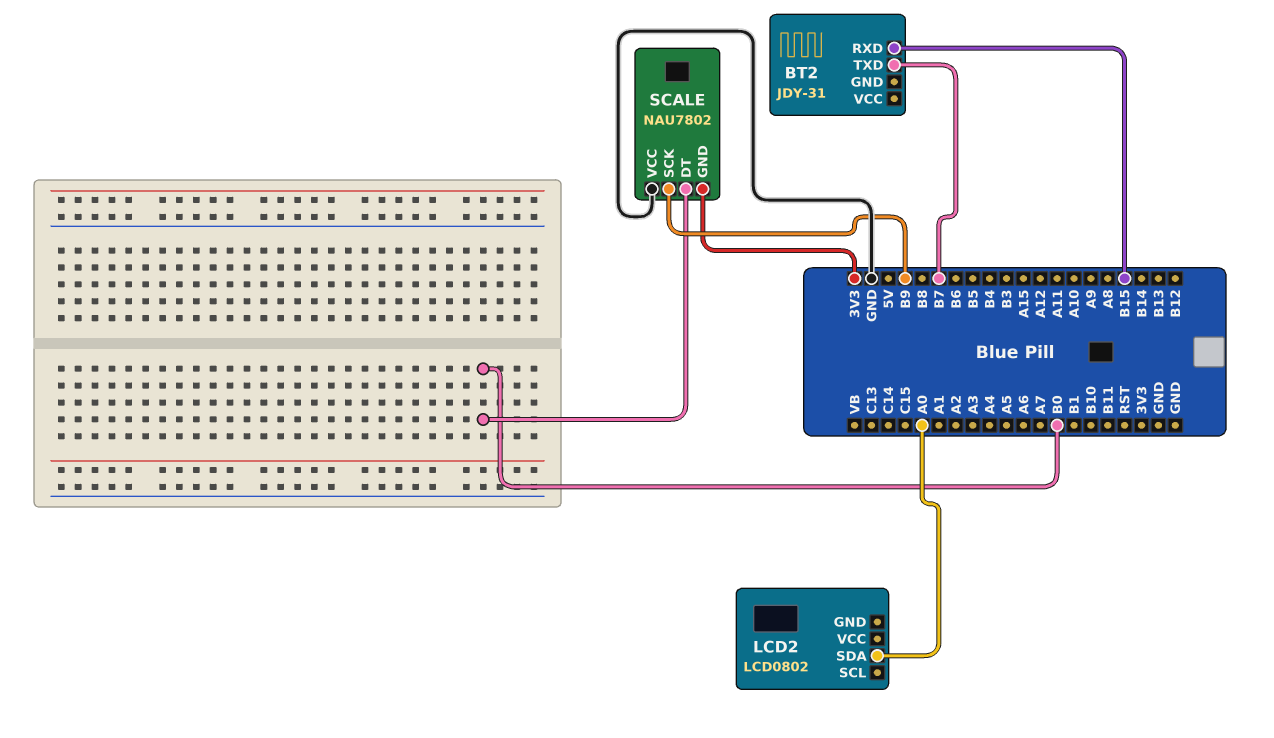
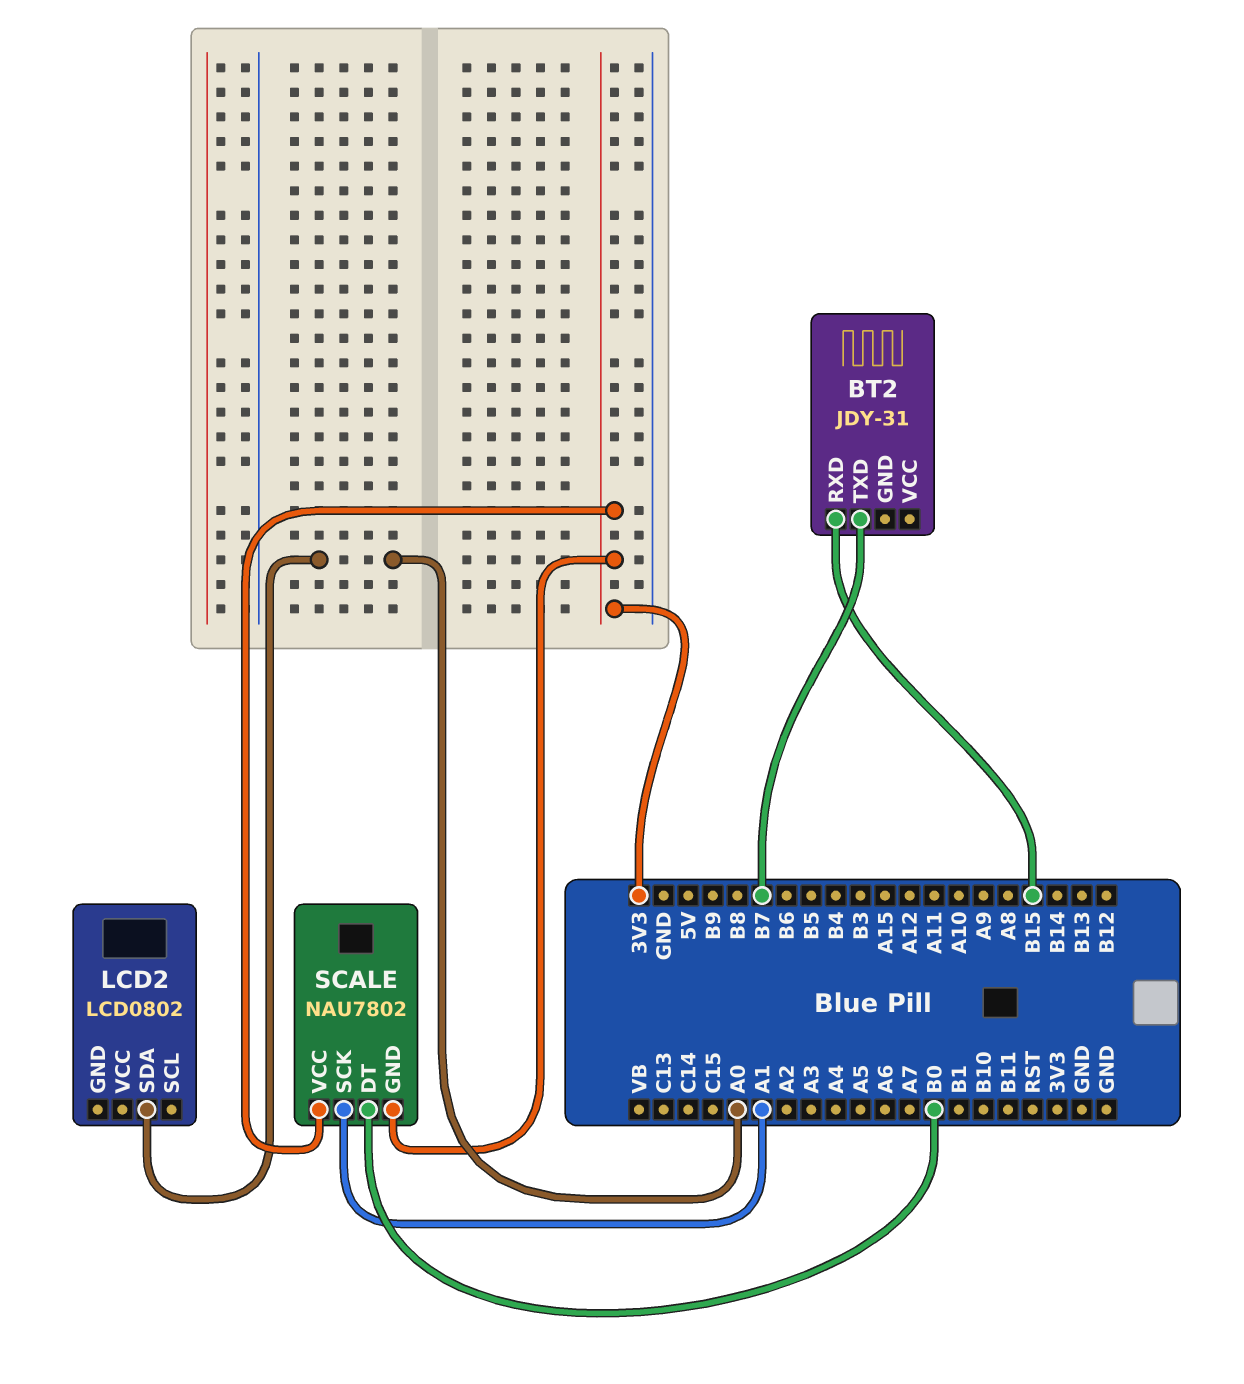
SCALE pin SCK: B9 -> A1
SCALE pin VCC: GND -> 3V3

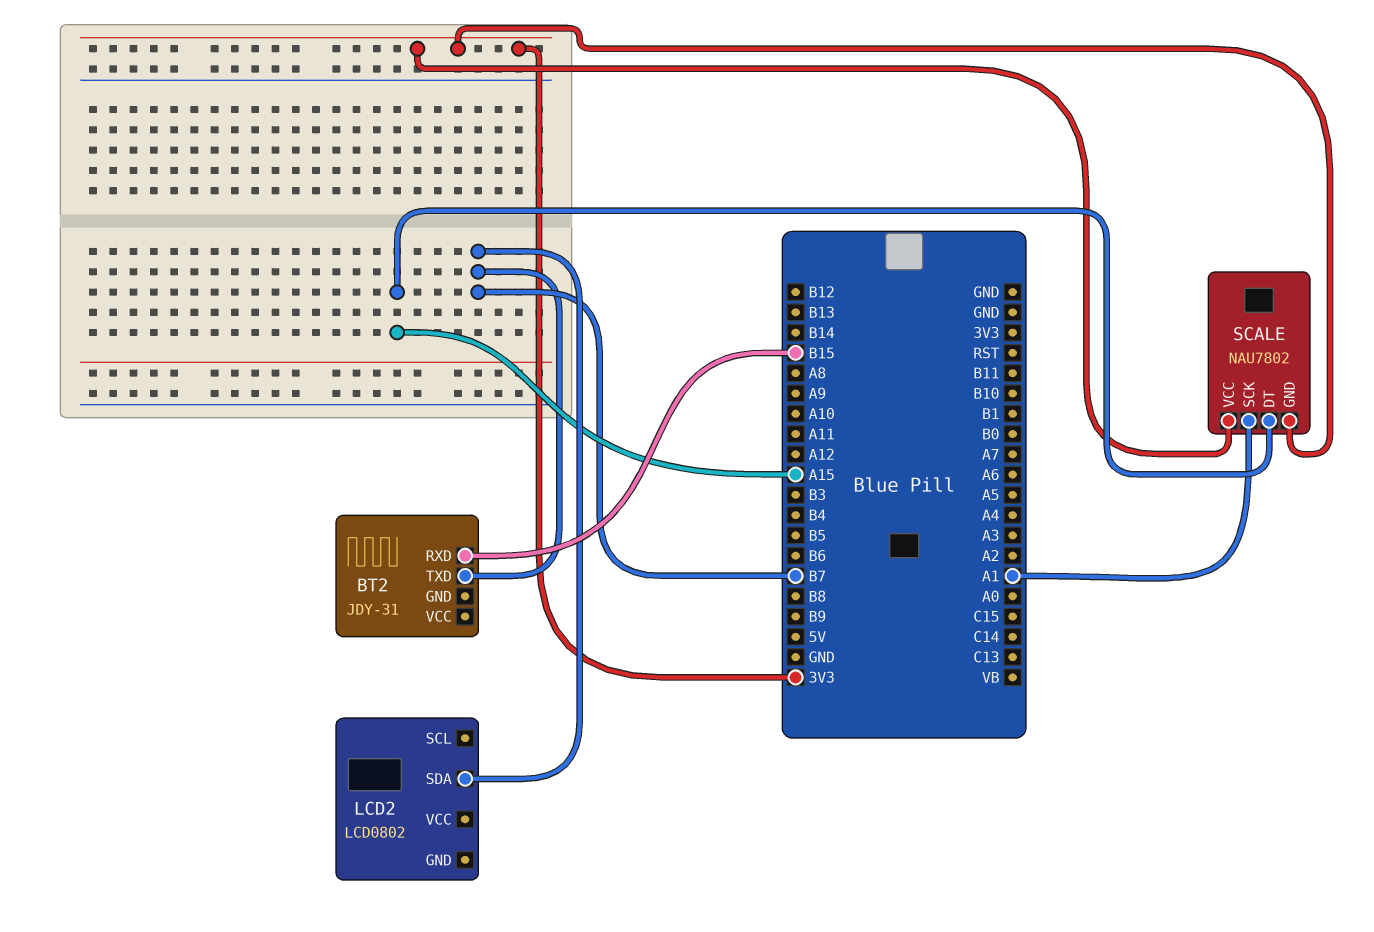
LCD2 pin SDA: A0 -> B7
SCALE pin DT: B0 -> A15

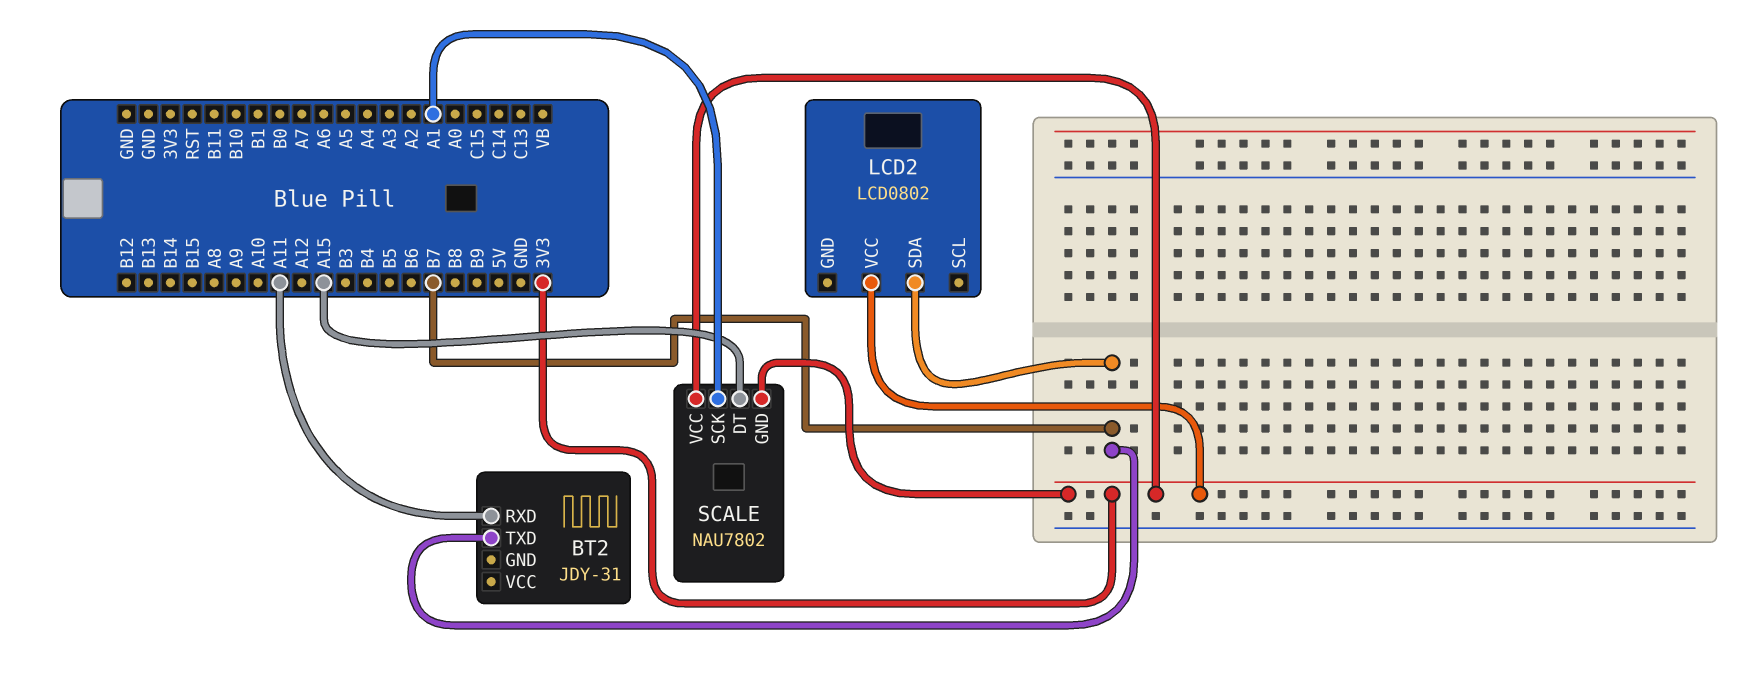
BT2 pin RXD: B15 -> A11
LCD2 pin VCC: none -> 3V3

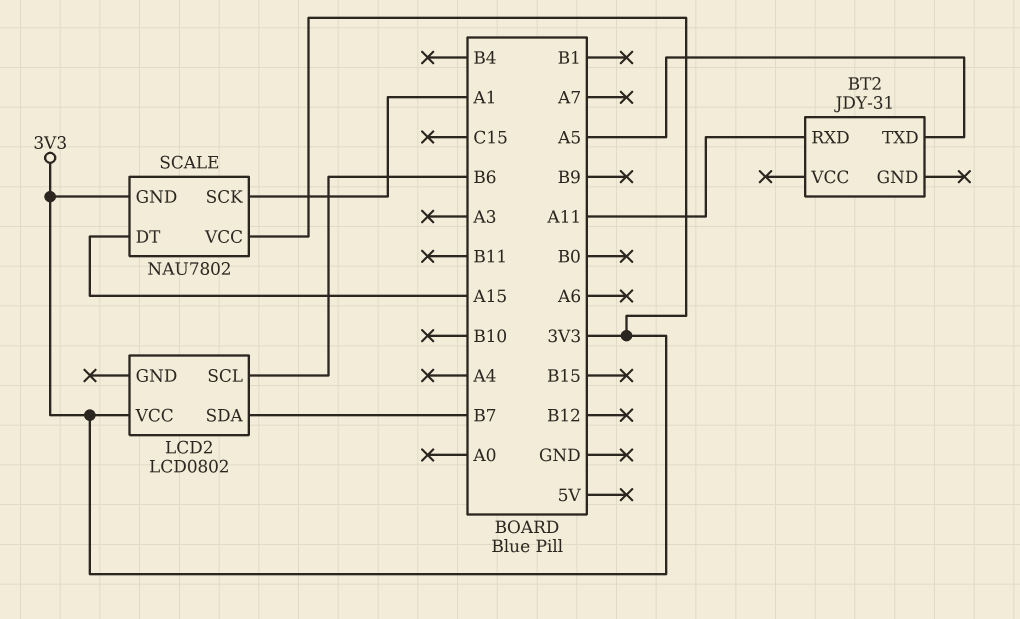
BT2 pin TXD: B7 -> A5
LCD2 pin SCL: none -> B6

